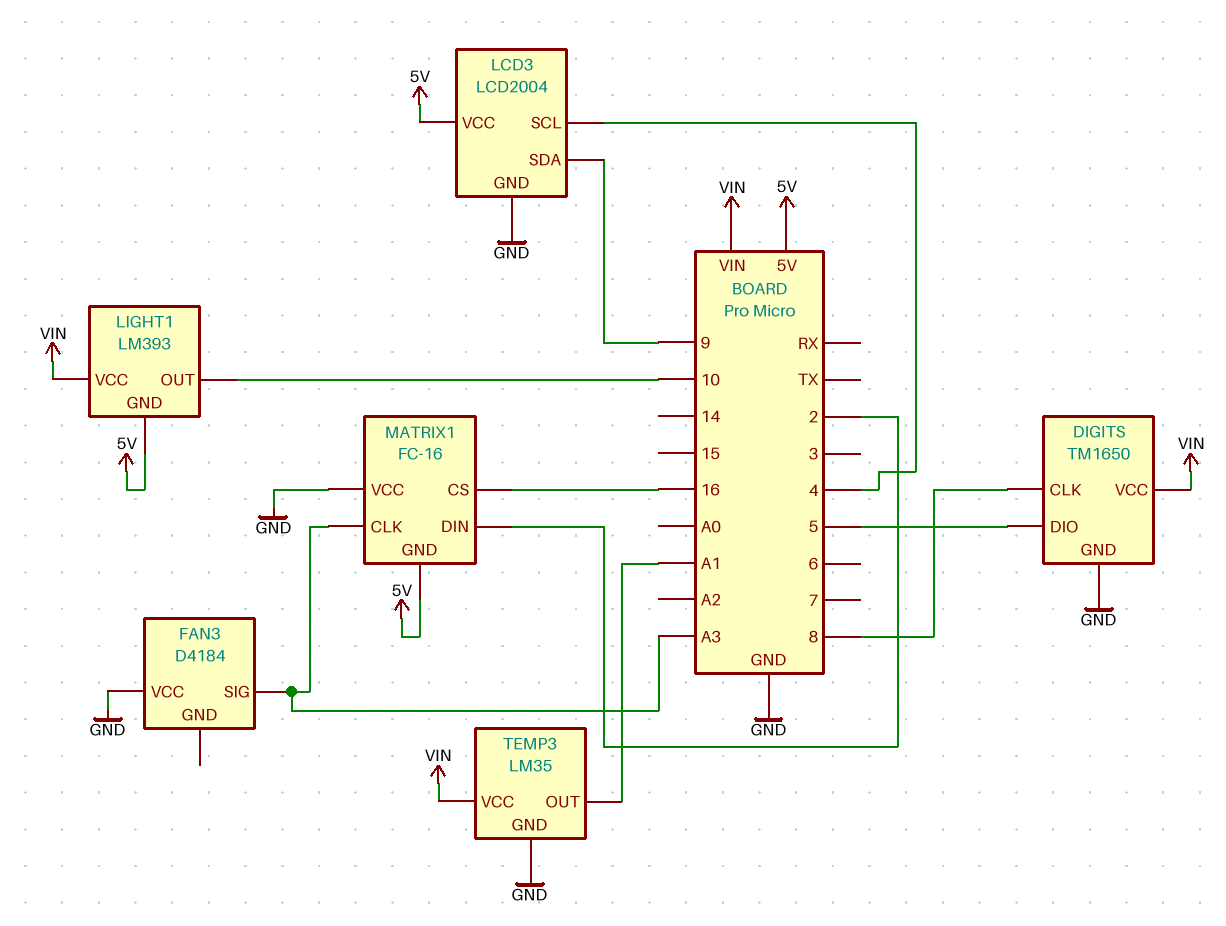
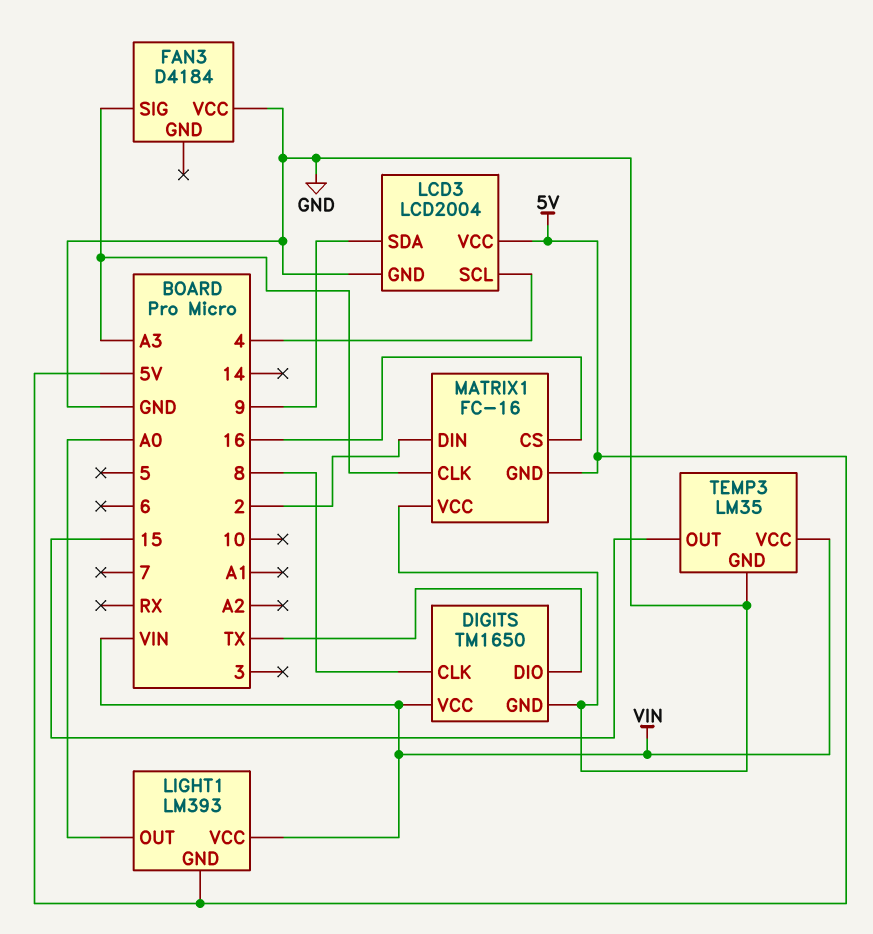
DIGITS pin DIO: 5 -> TX
LIGHT1 pin OUT: 10 -> A0
TEMP3 pin OUT: A1 -> 15

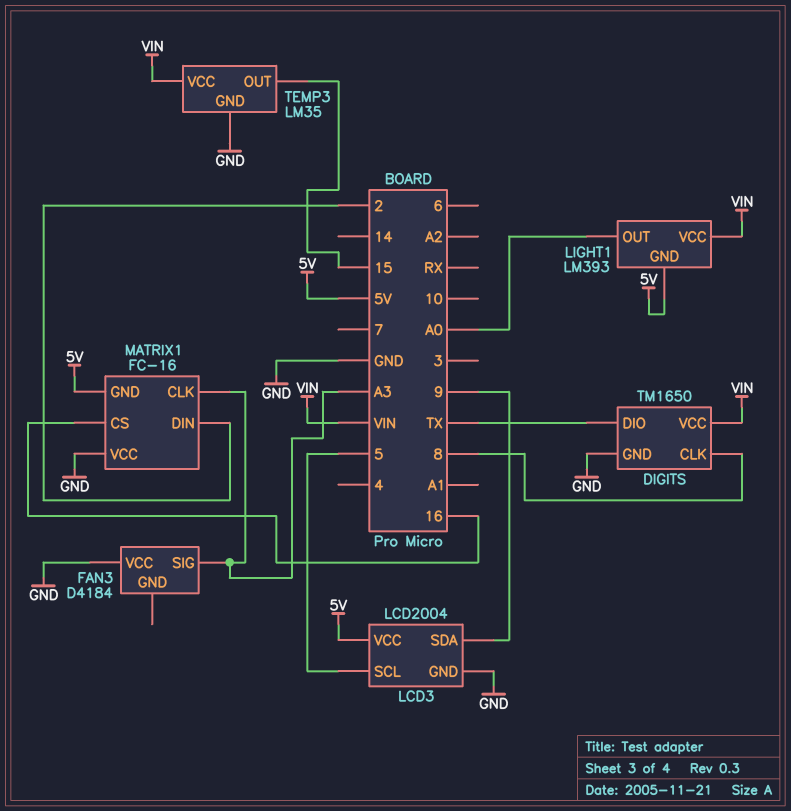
LCD3 pin SCL: 4 -> 5

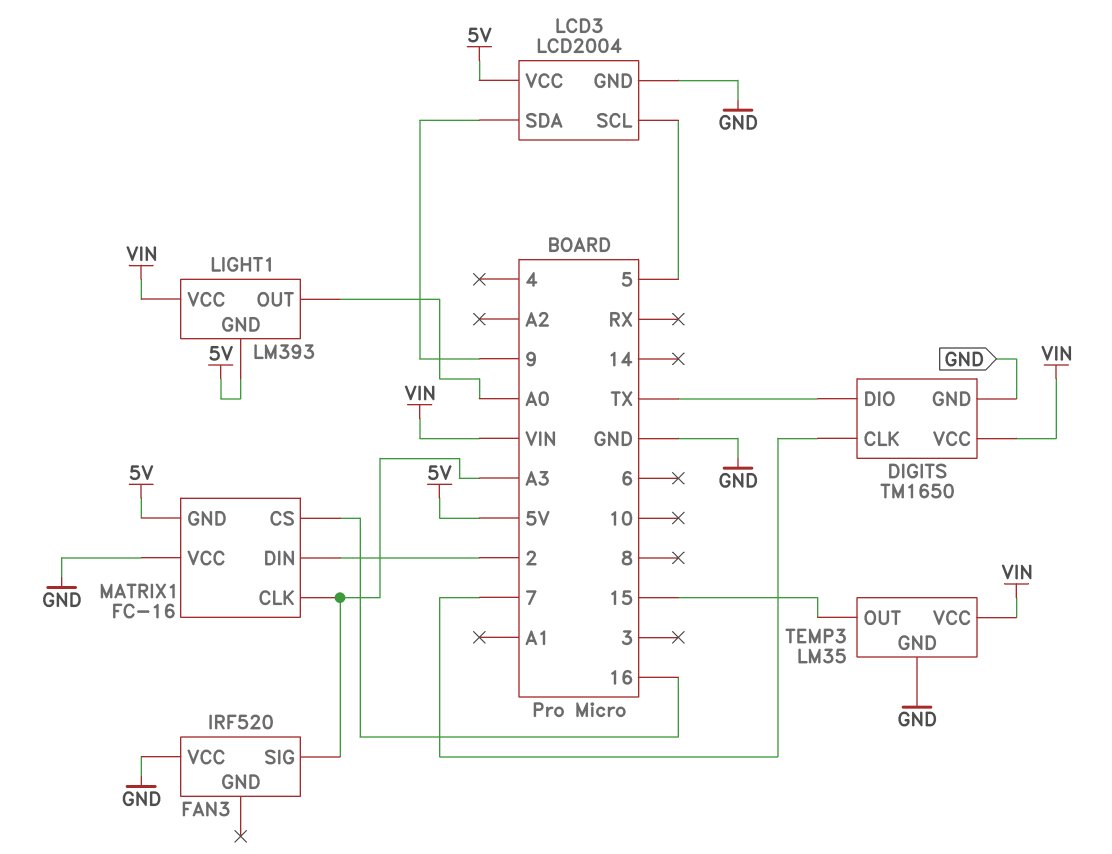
DIGITS pin CLK: 8 -> 7
FAN3: D4184 -> IRF520

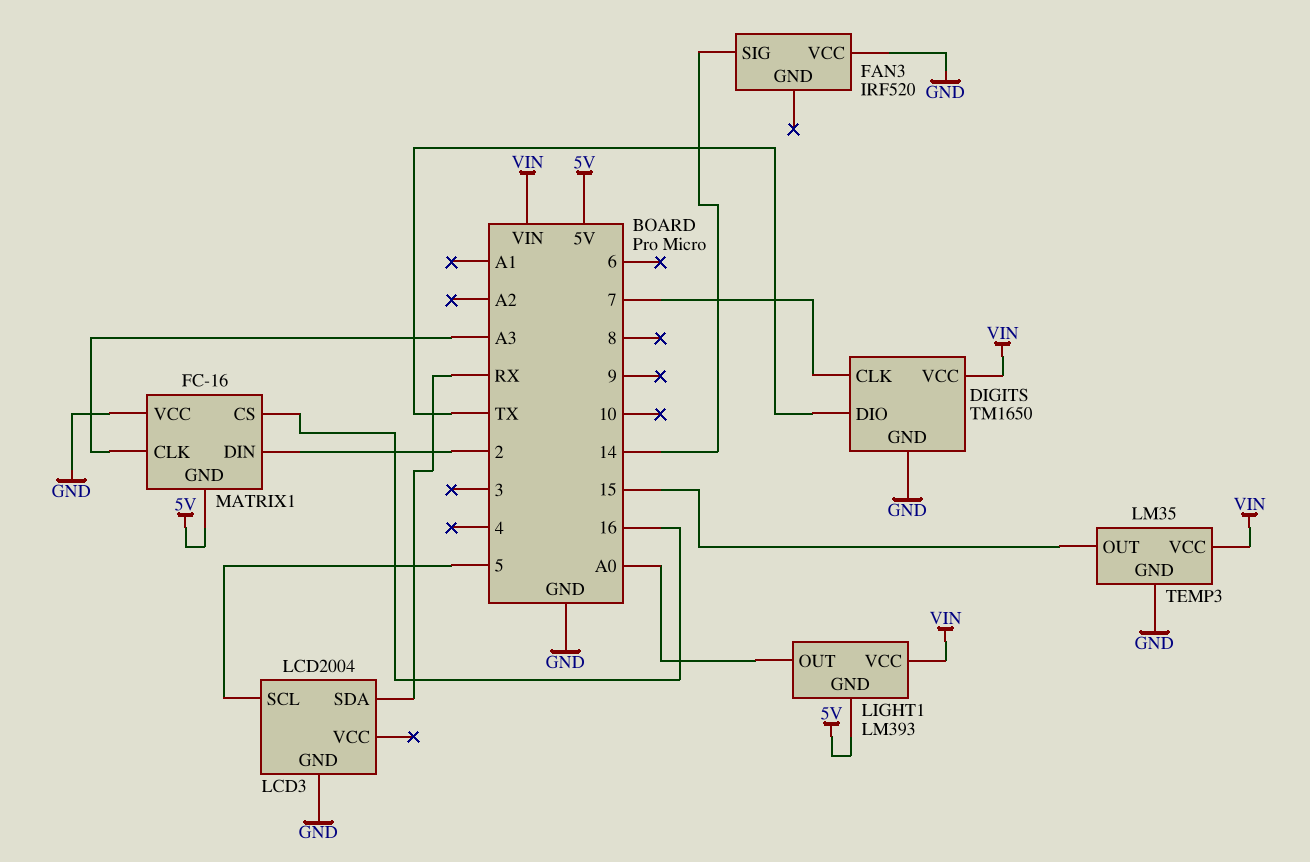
FAN3 pin SIG: A3 -> 14
LCD3 pin SDA: 9 -> RX
LCD3 pin VCC: 5V -> none

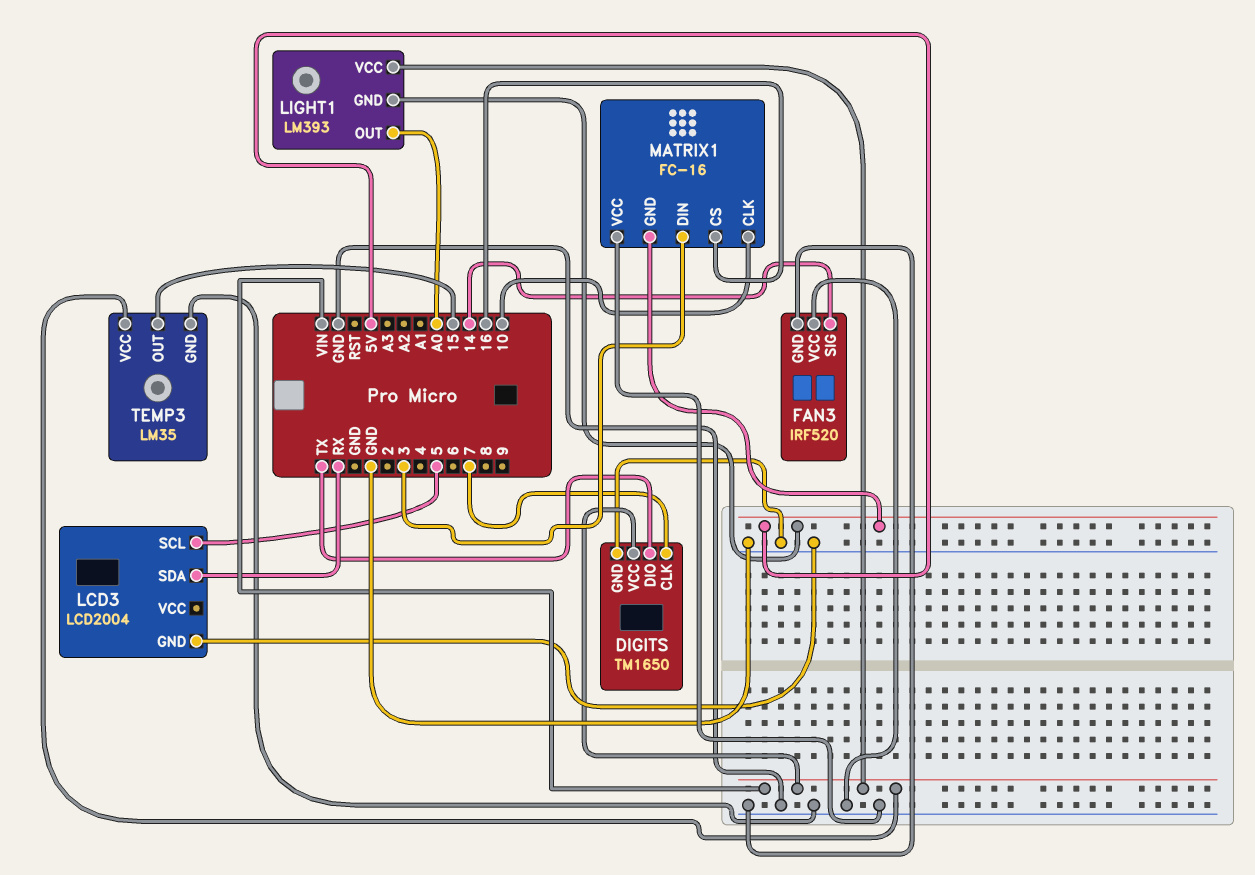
FAN3 pin GND: none -> GND
MATRIX1 pin CLK: A3 -> 10
MATRIX1 pin DIN: 2 -> 3

